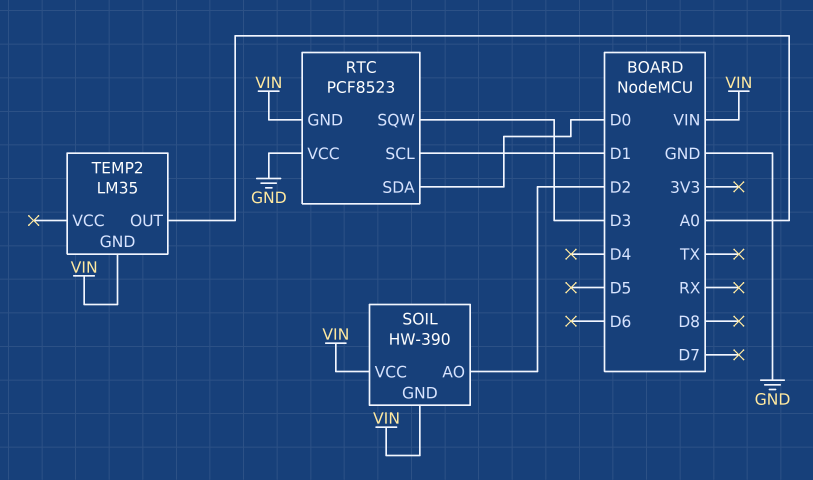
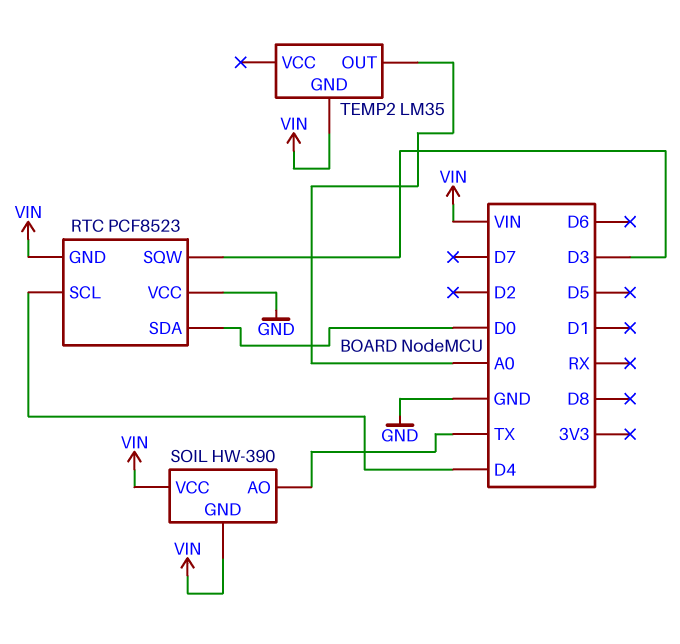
RTC pin SCL: D1 -> D4
SOIL pin AO: D2 -> TX

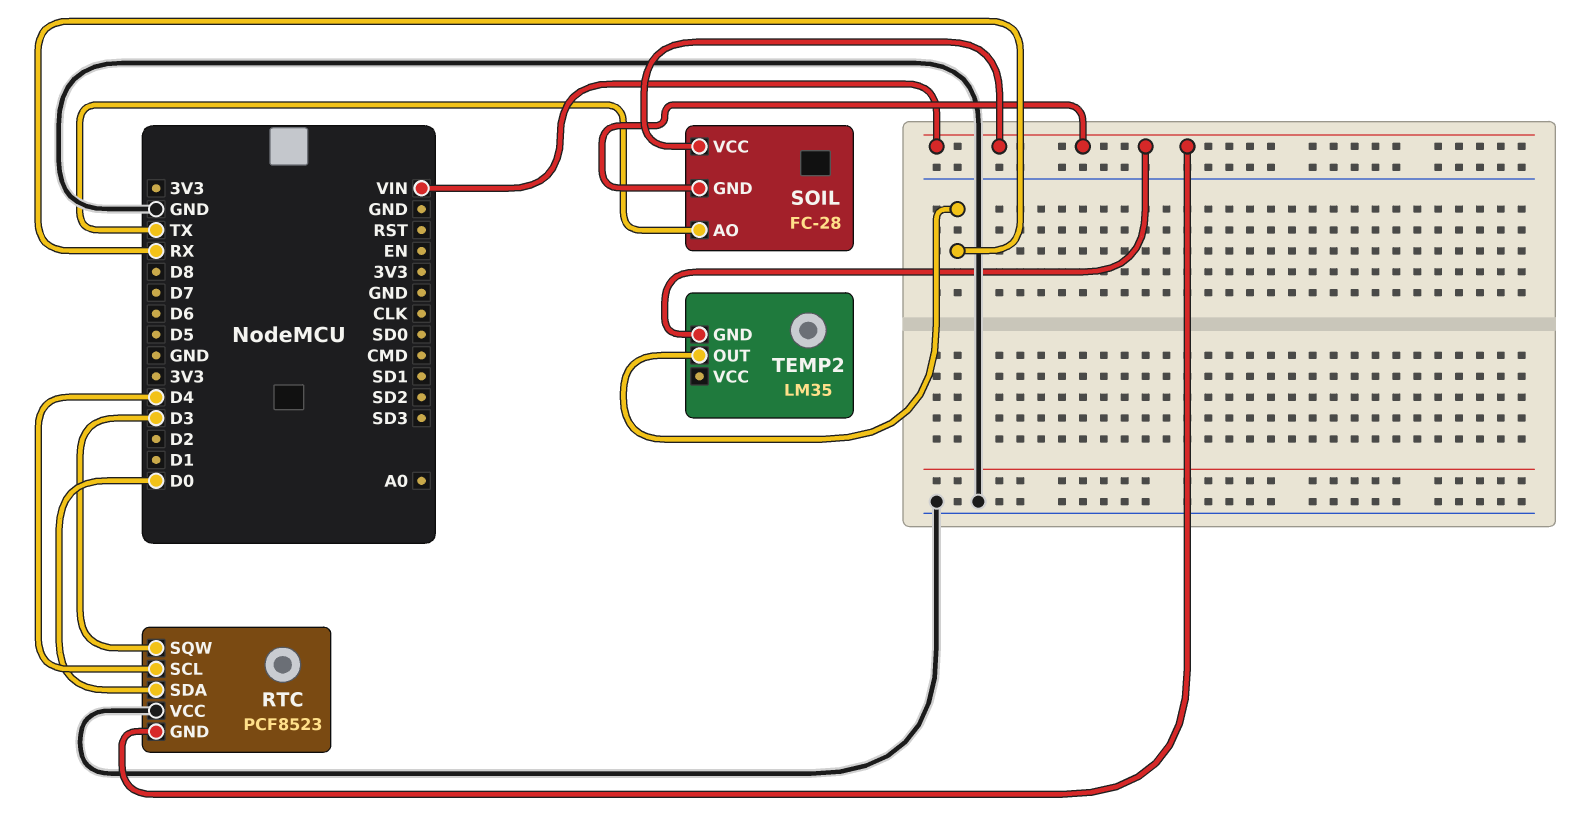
SOIL: HW-390 -> FC-28
TEMP2 pin OUT: A0 -> RX

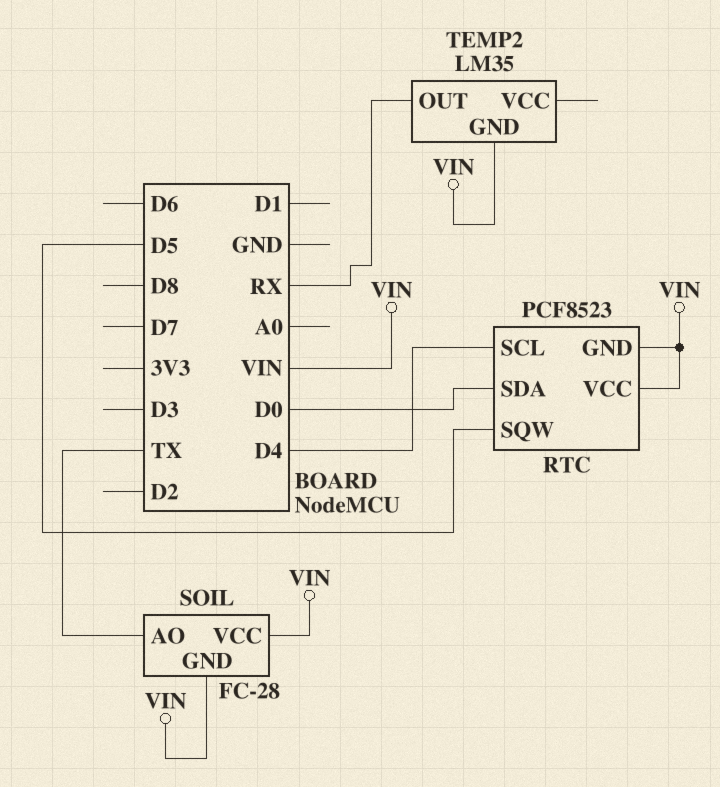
RTC pin SQW: D3 -> D5
RTC pin VCC: GND -> VIN

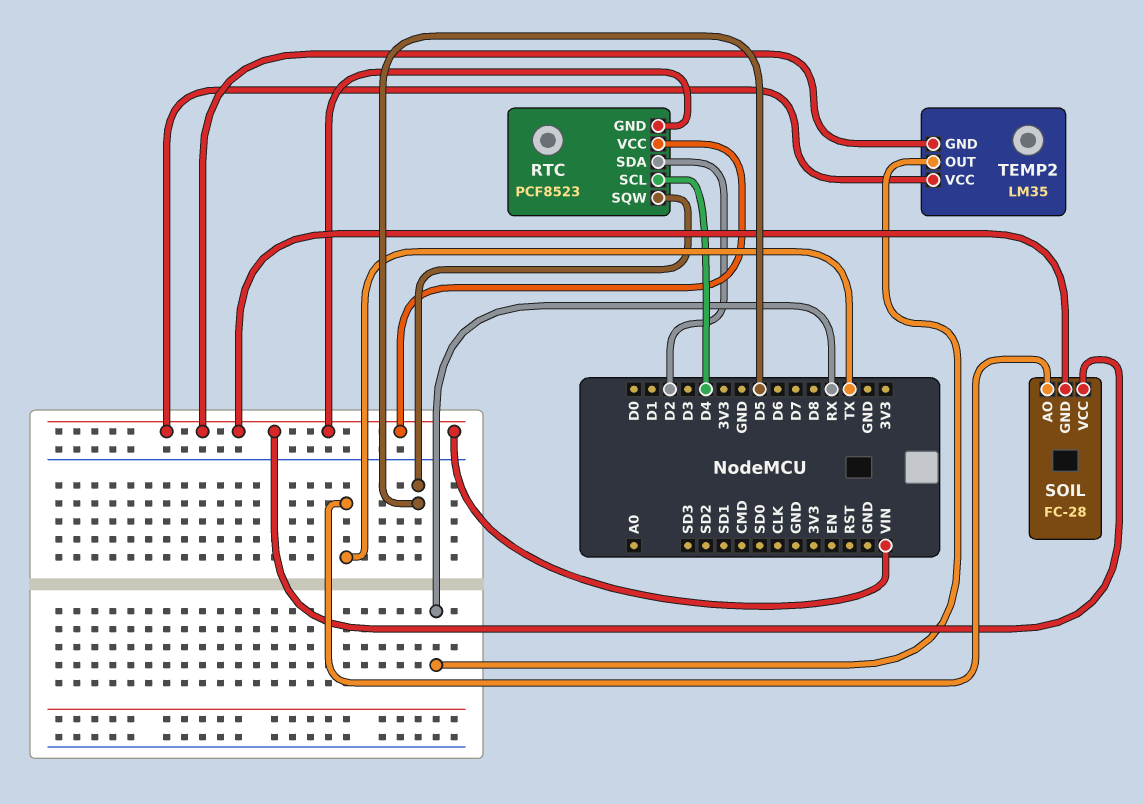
RTC pin SDA: D0 -> D2
TEMP2 pin VCC: none -> VIN

